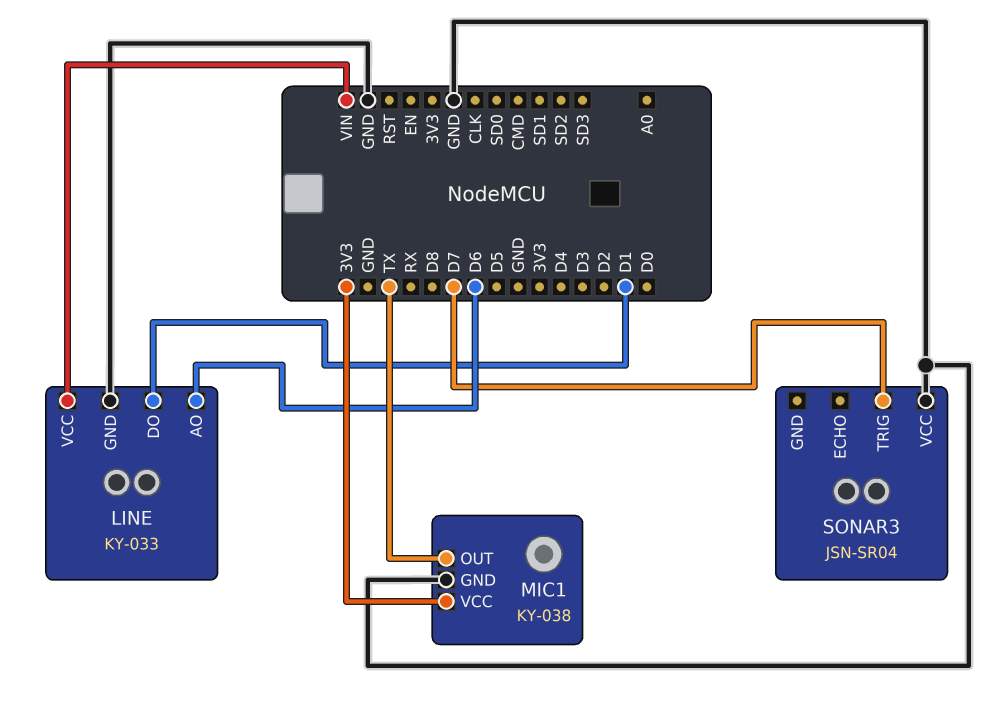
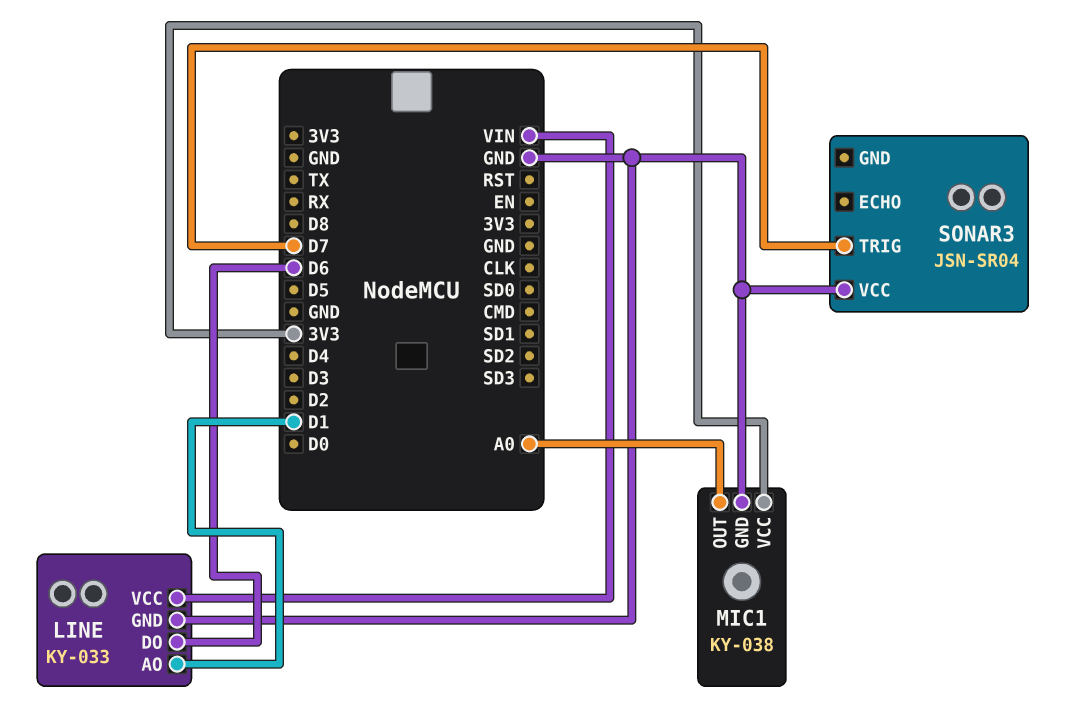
LINE pin AO: D6 -> D1
LINE pin DO: D1 -> D6
MIC1 pin OUT: TX -> A0

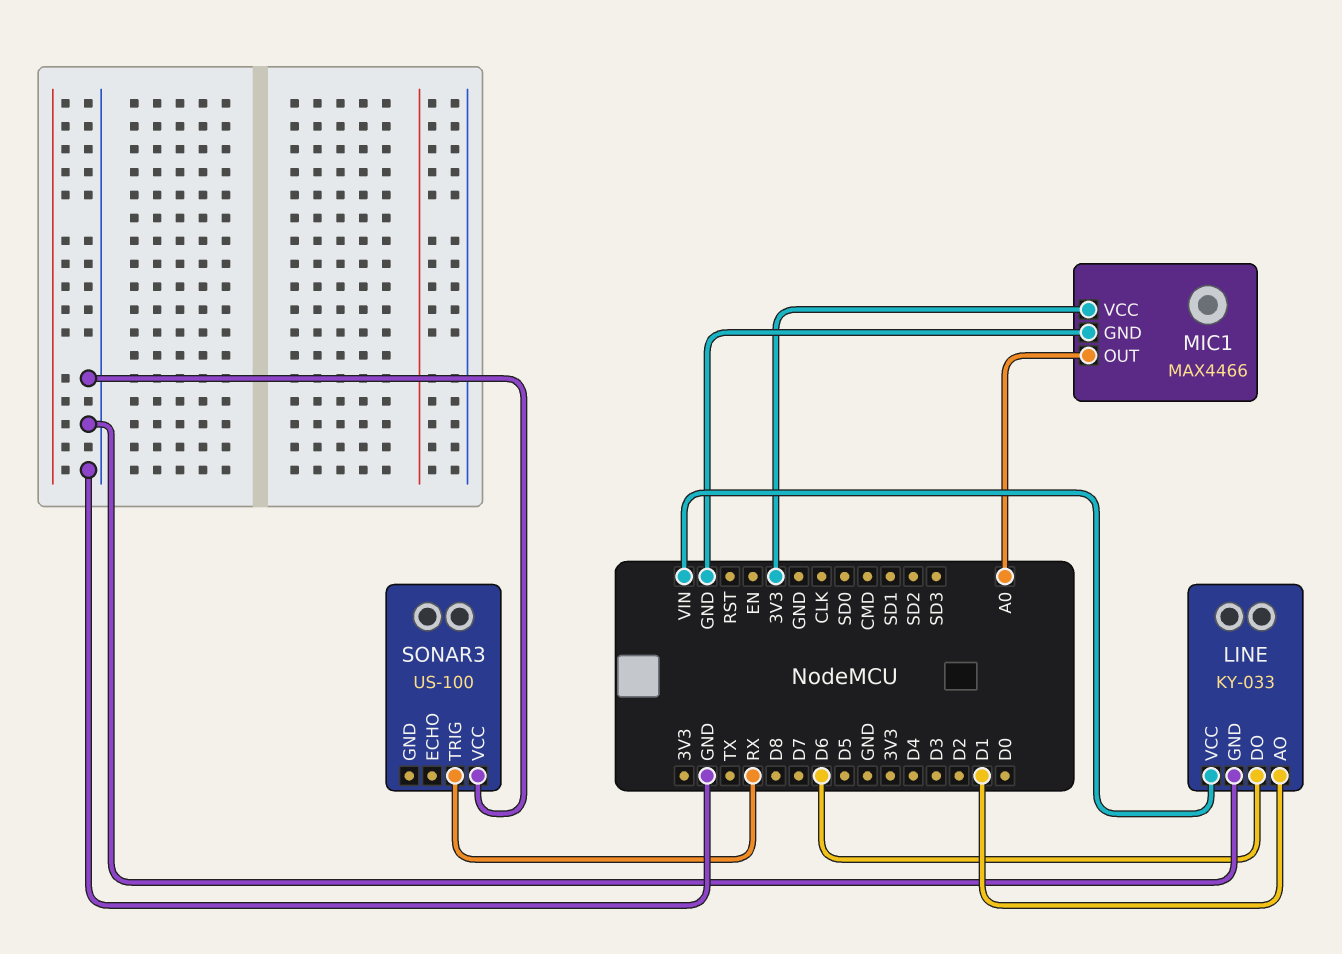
MIC1: KY-038 -> MAX4466
SONAR3: JSN-SR04 -> US-100
SONAR3 pin TRIG: D7 -> RX

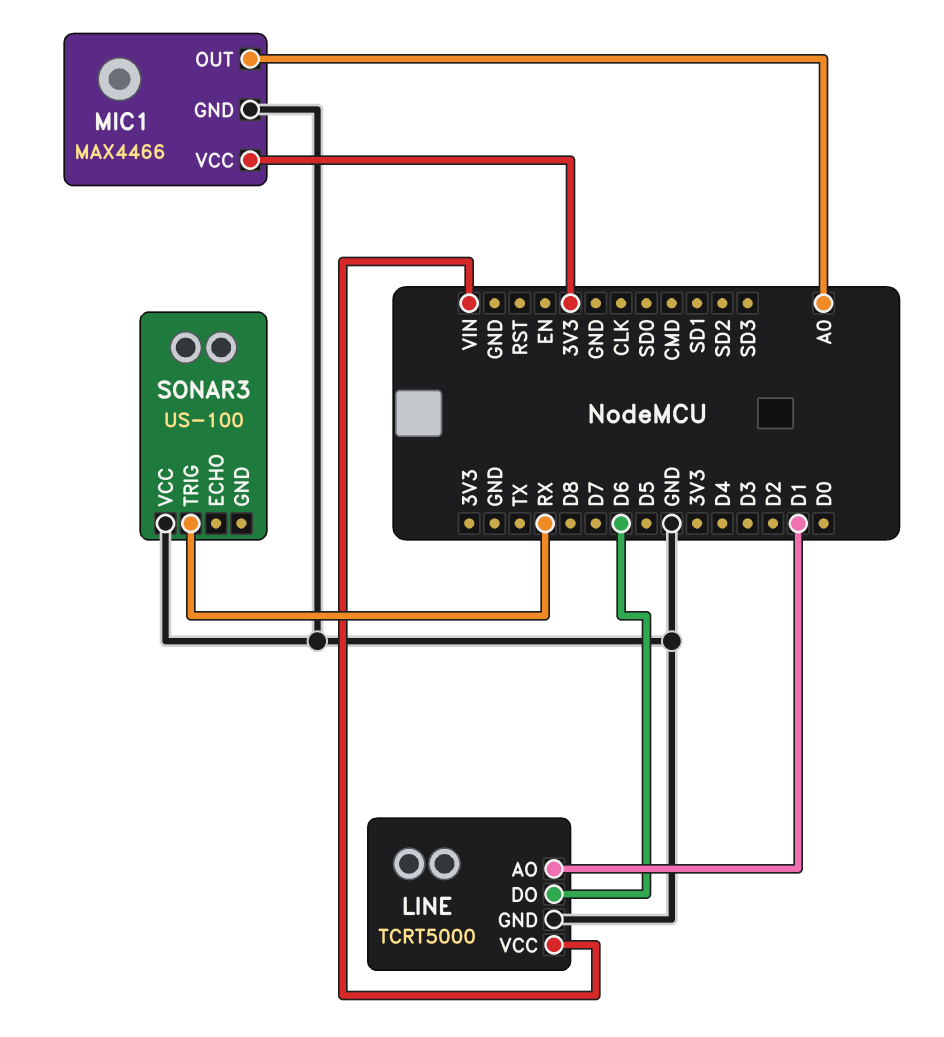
LINE: KY-033 -> TCRT5000

